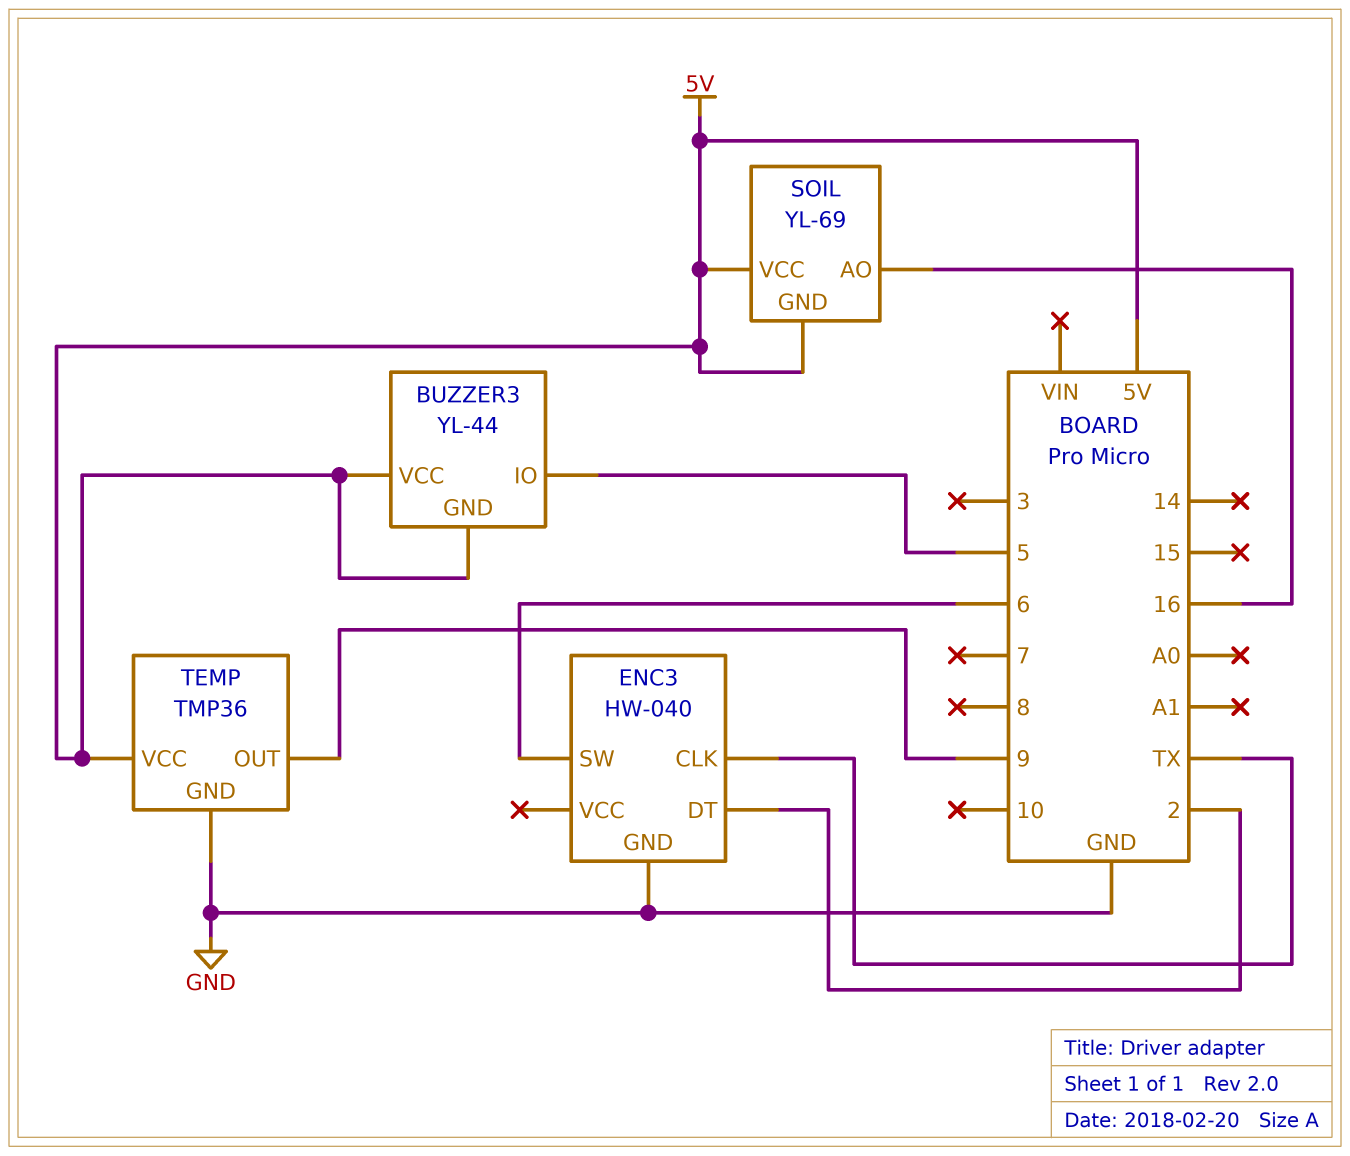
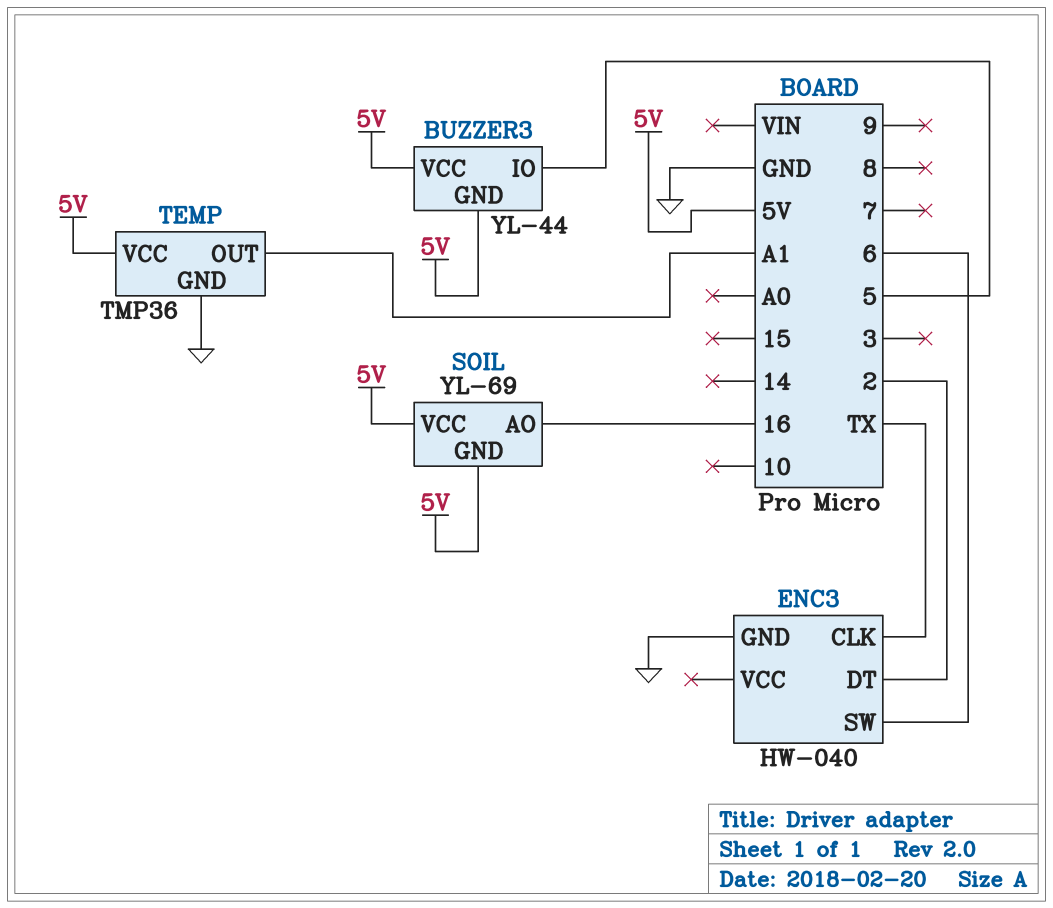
TEMP pin OUT: 9 -> A1

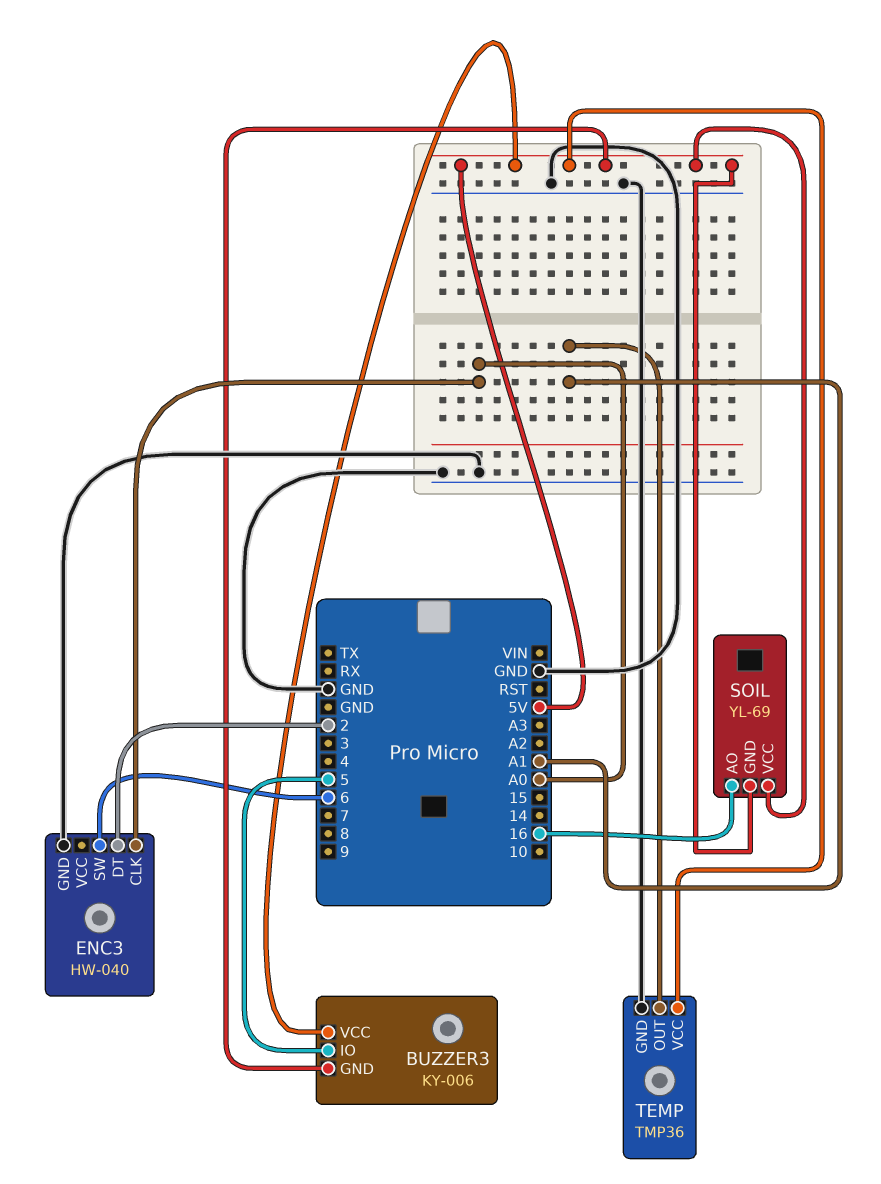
BUZZER3: YL-44 -> KY-006
ENC3 pin CLK: TX -> A0

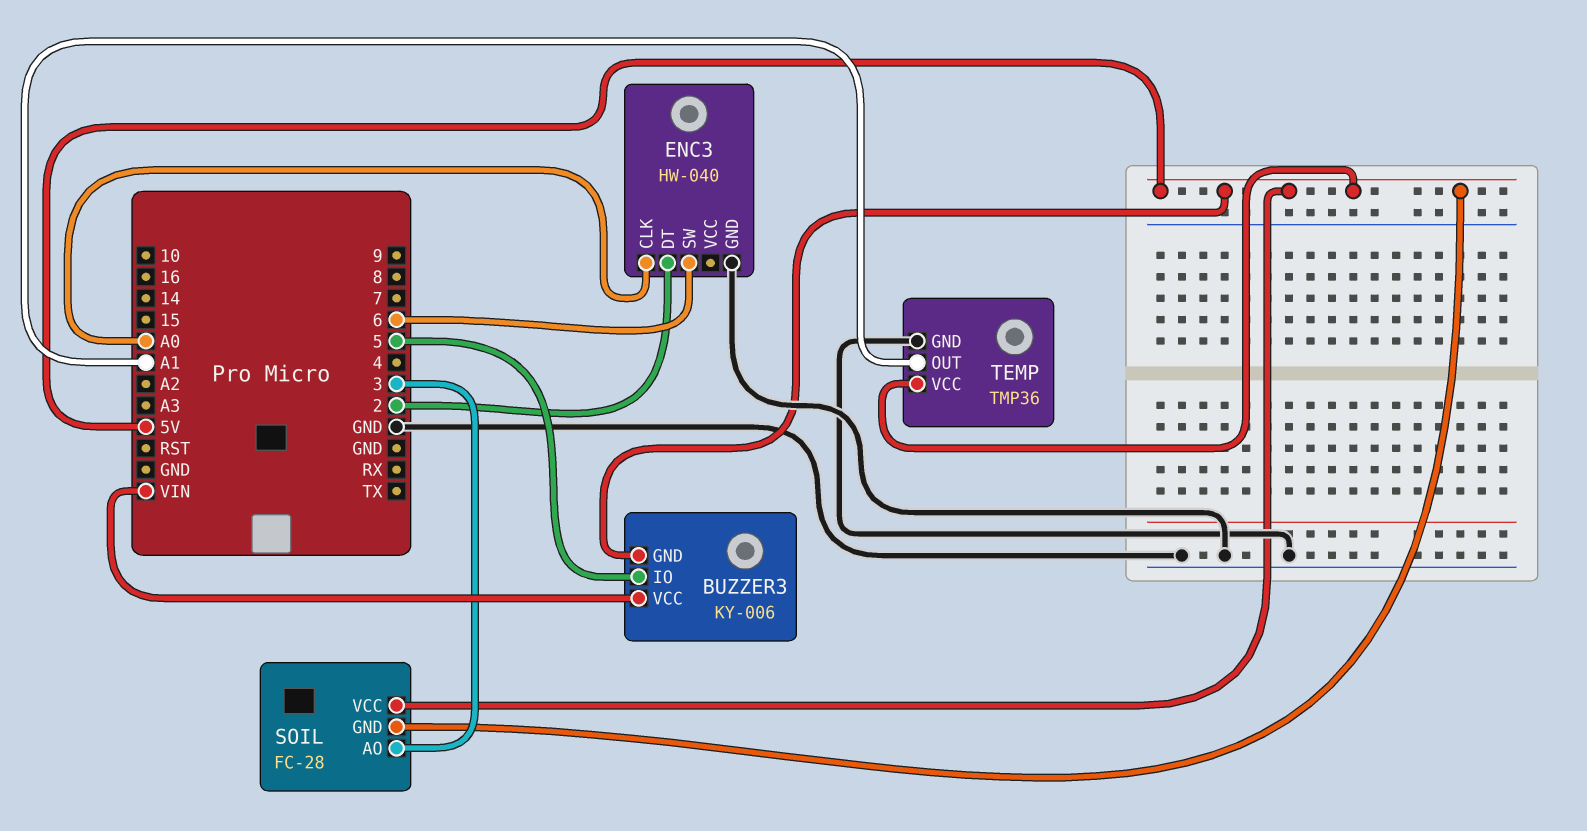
BUZZER3 pin VCC: 5V -> VIN
SOIL: YL-69 -> FC-28
SOIL pin AO: 16 -> 3

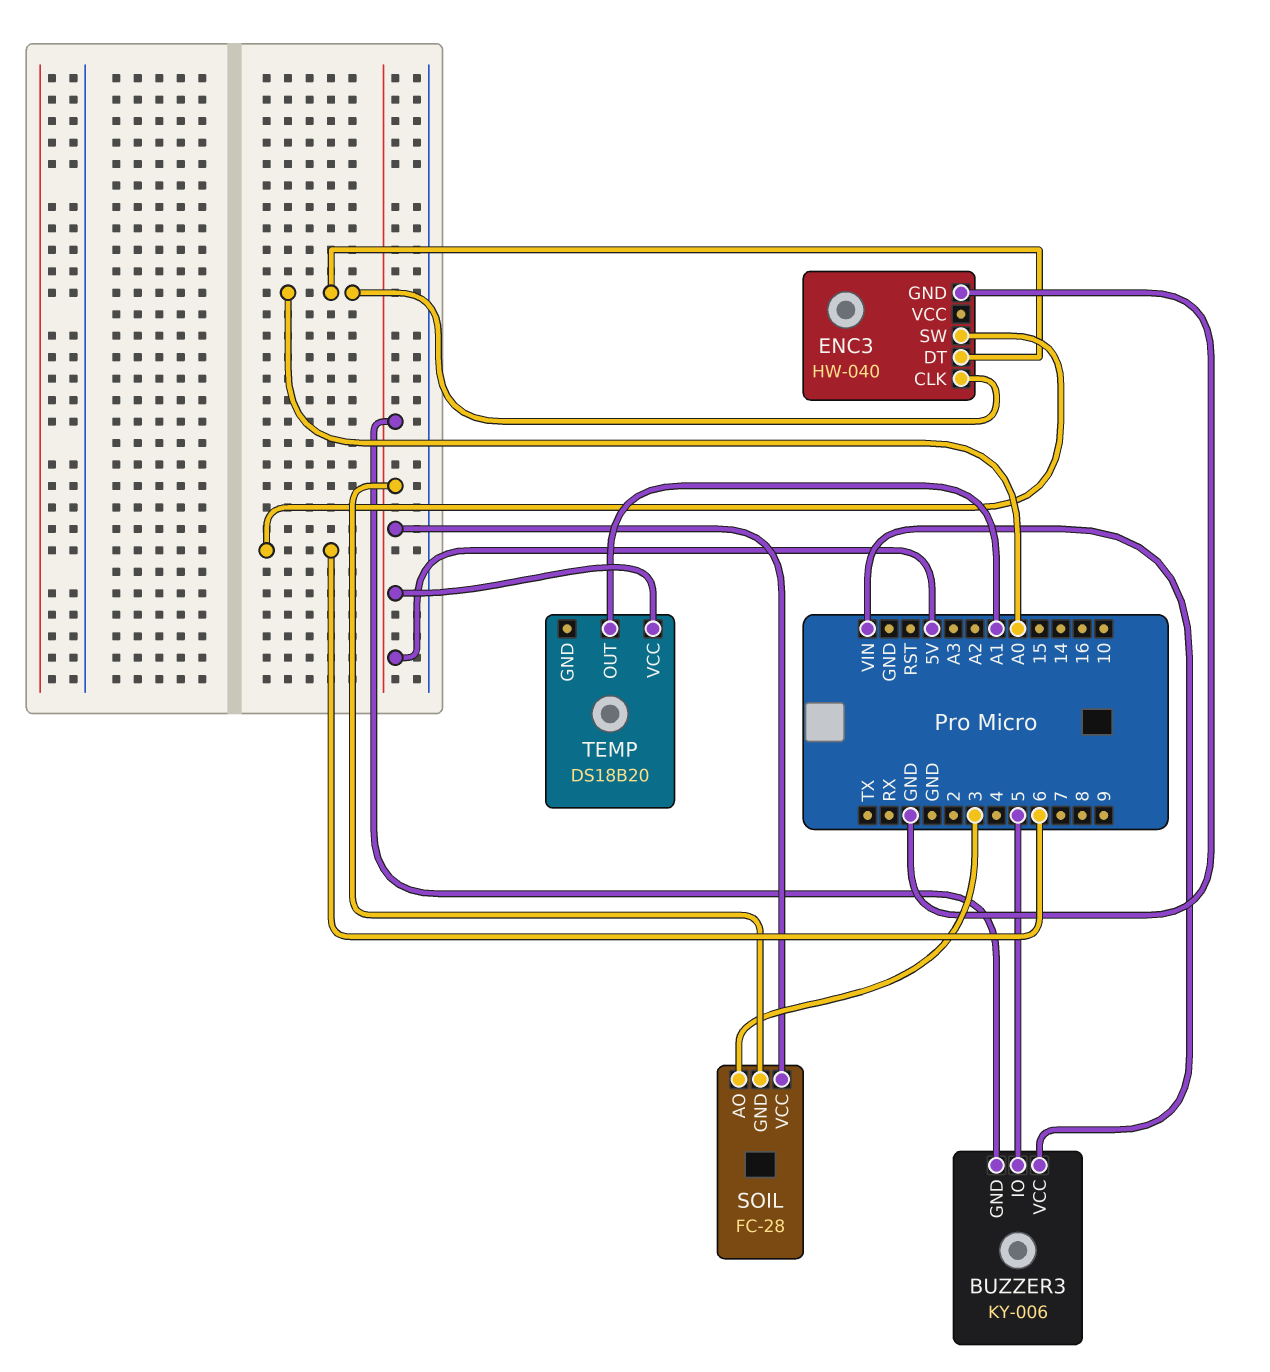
ENC3 pin DT: 2 -> A0
TEMP: TMP36 -> DS18B20
TEMP pin GND: GND -> none

